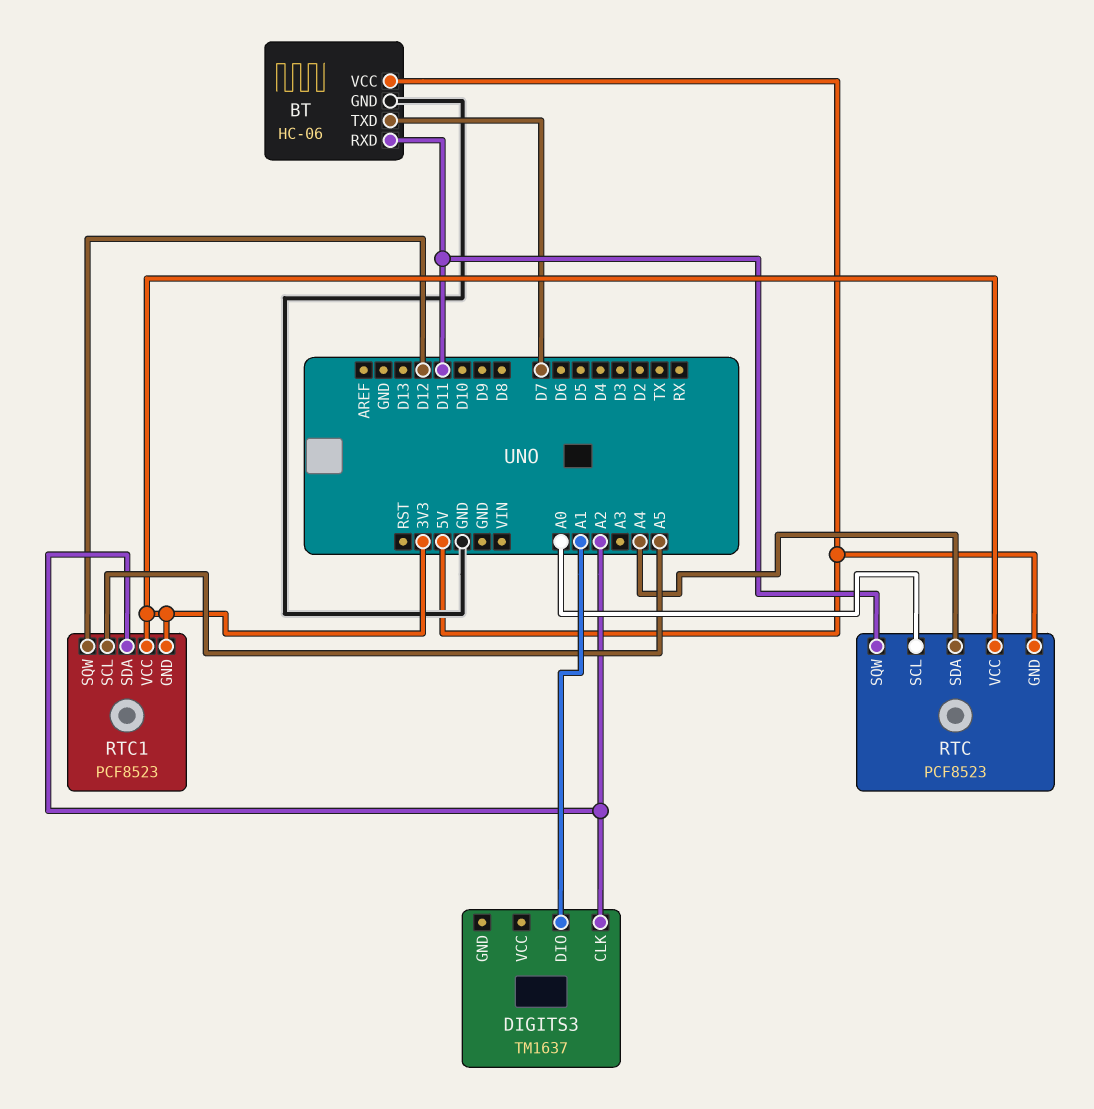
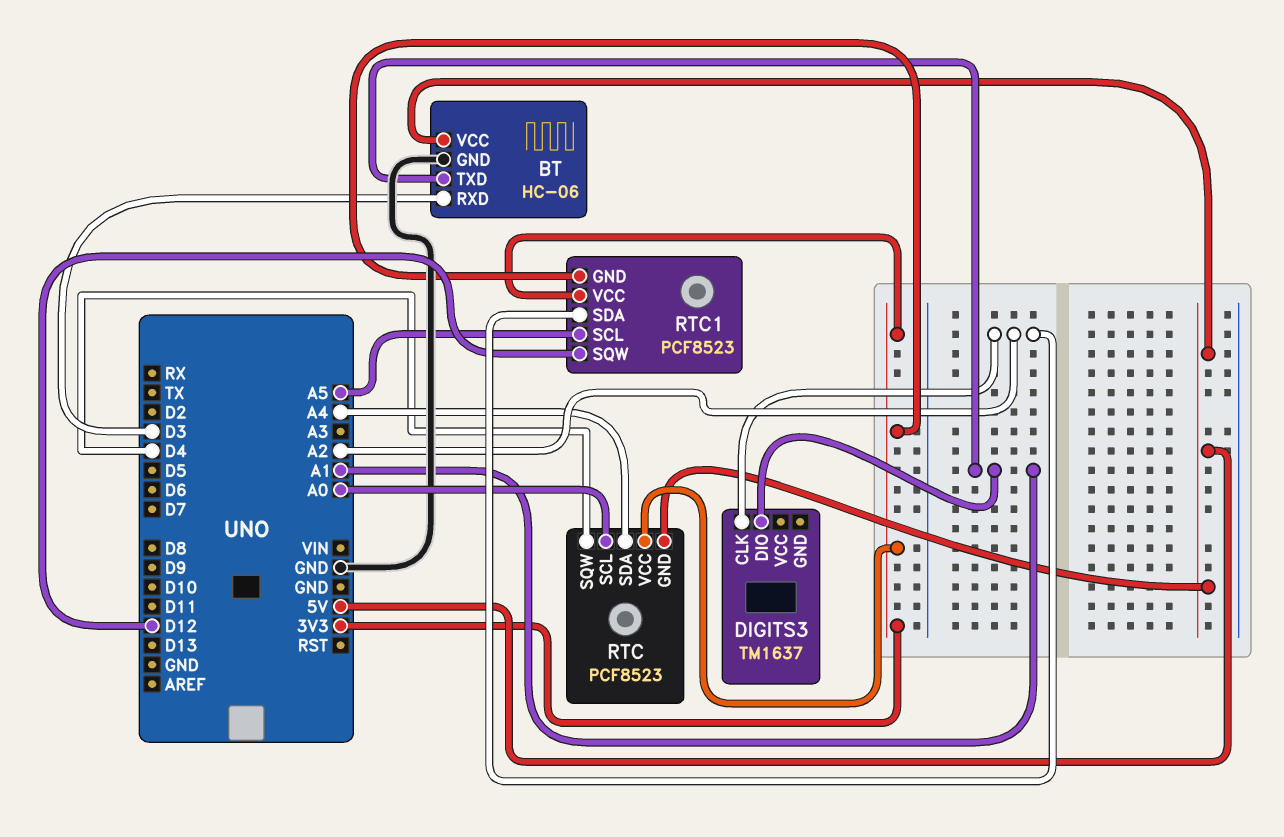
BT pin RXD: D11 -> D3
BT pin TXD: D7 -> A1
RTC pin SQW: D11 -> D4

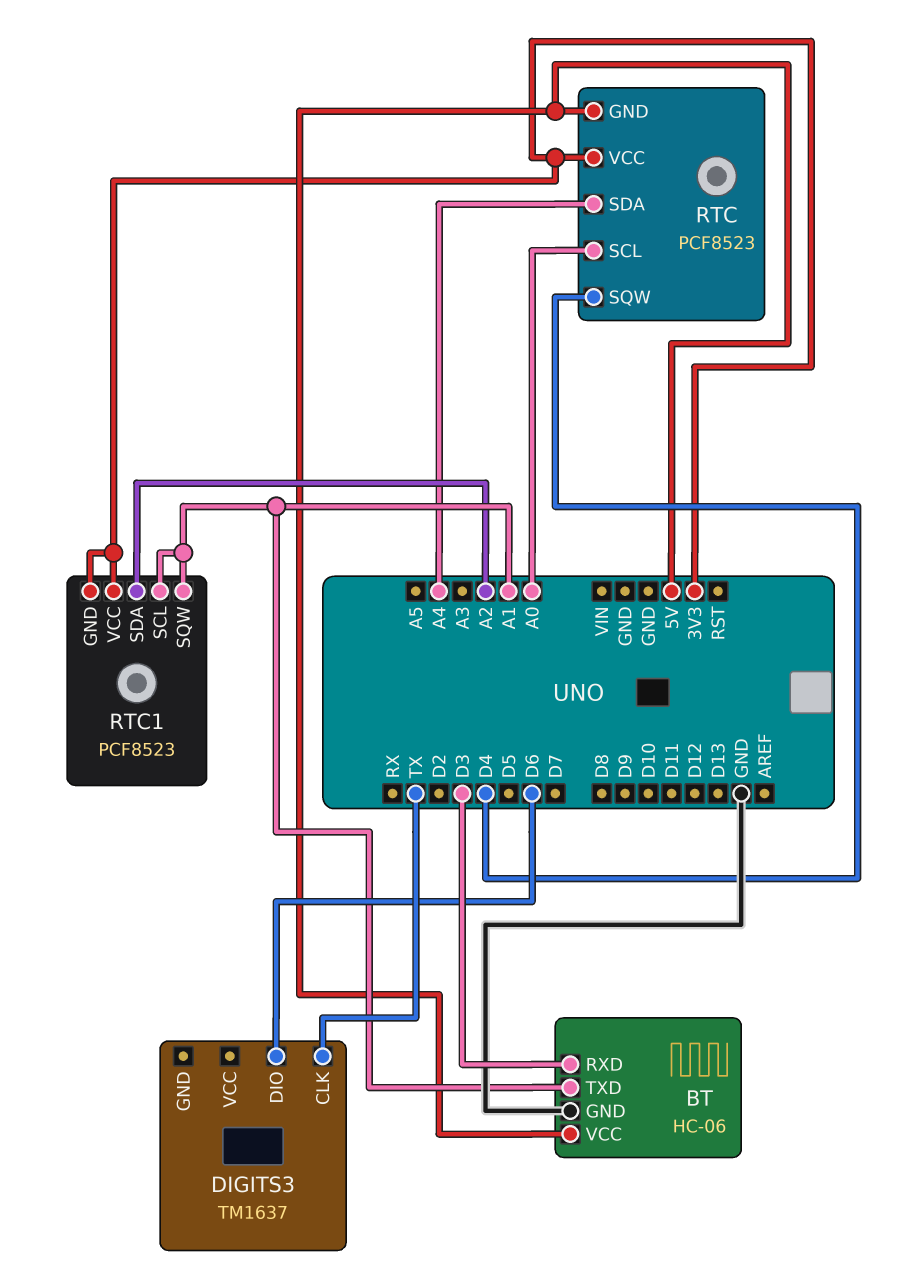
DIGITS3 pin CLK: A2 -> TX
DIGITS3 pin DIO: A1 -> D6
RTC1 pin SCL: A5 -> A1
RTC1 pin SQW: D12 -> A1

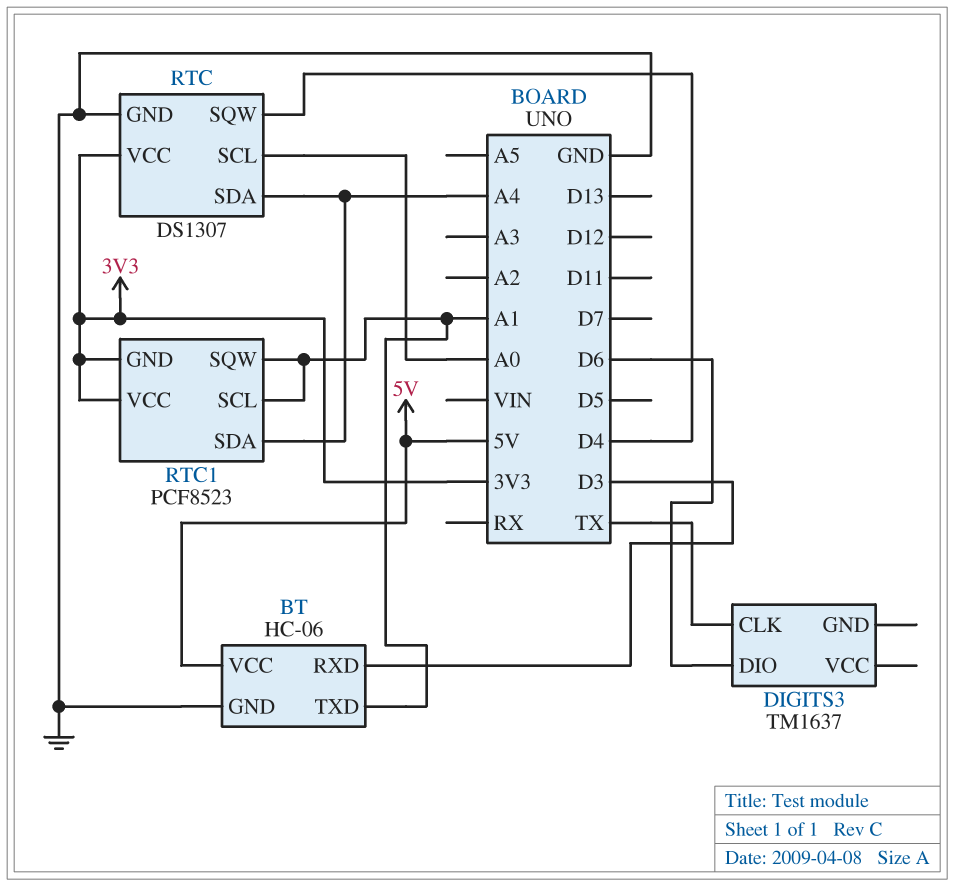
RTC: PCF8523 -> DS1307
RTC pin GND: 5V -> GND
RTC1 pin SDA: A2 -> A4

